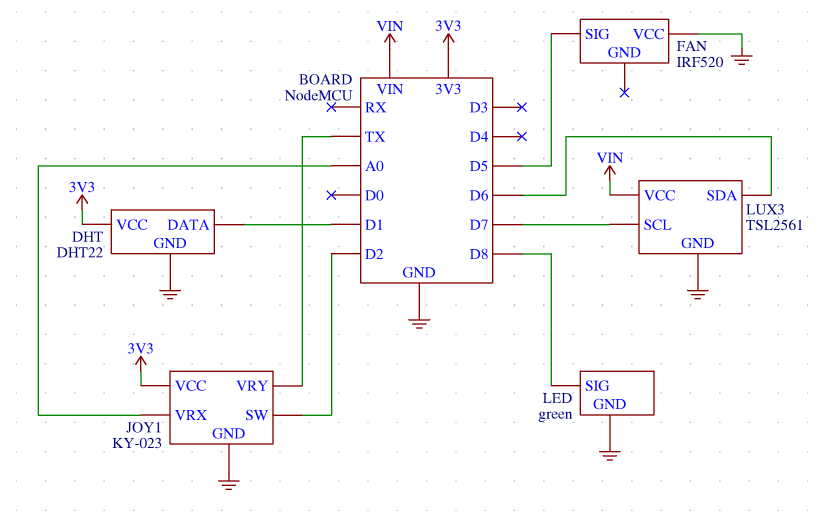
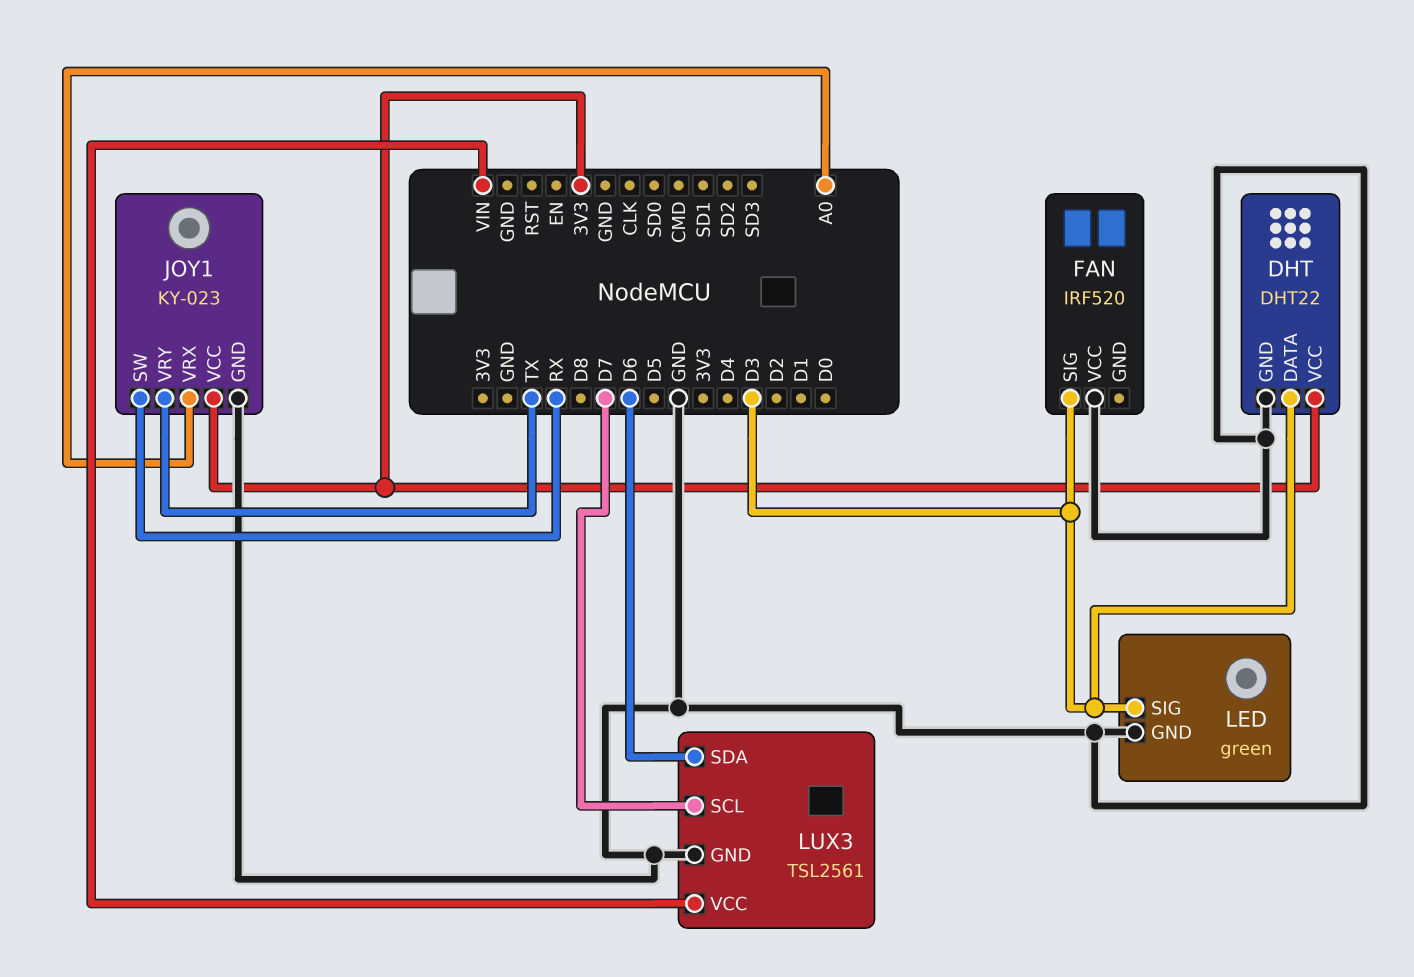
DHT pin DATA: D1 -> D3
FAN pin SIG: D5 -> D3
JOY1 pin SW: D2 -> RX
LED pin SIG: D8 -> D3

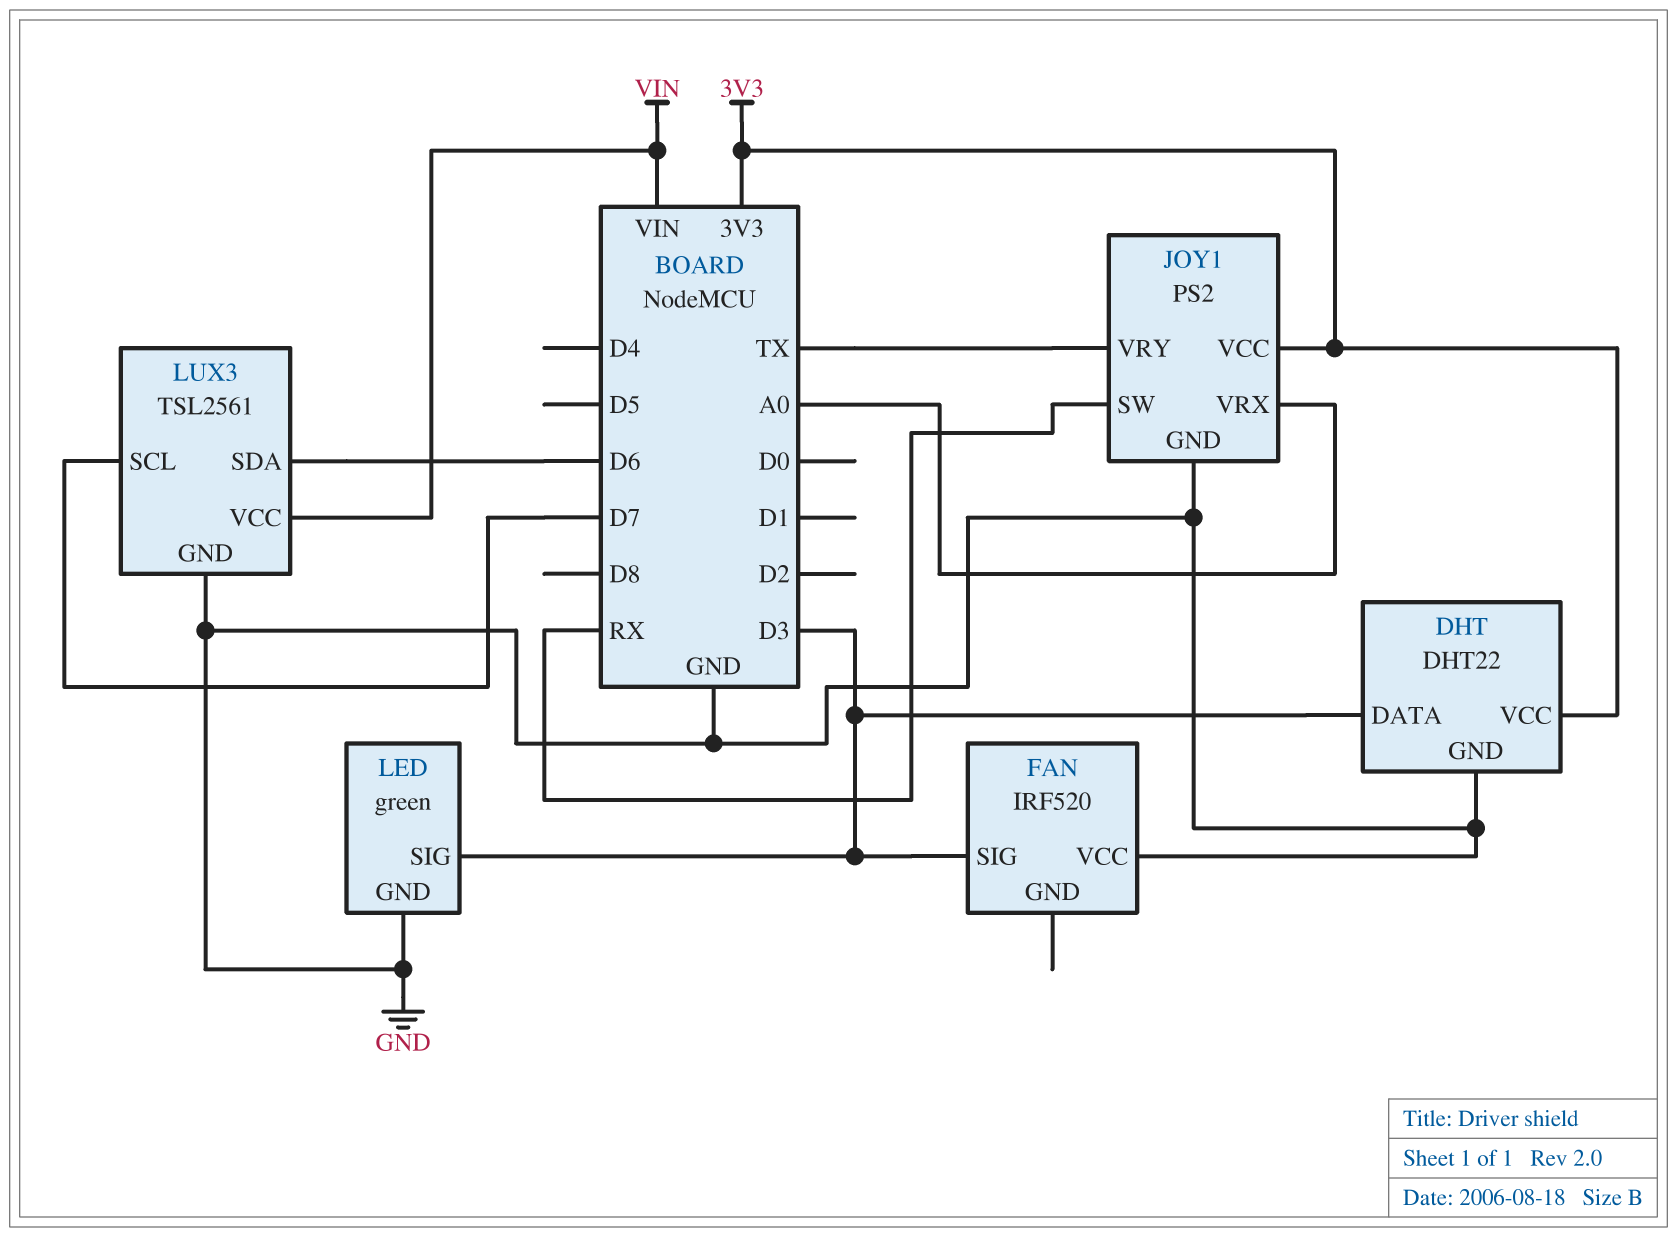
JOY1: KY-023 -> PS2

